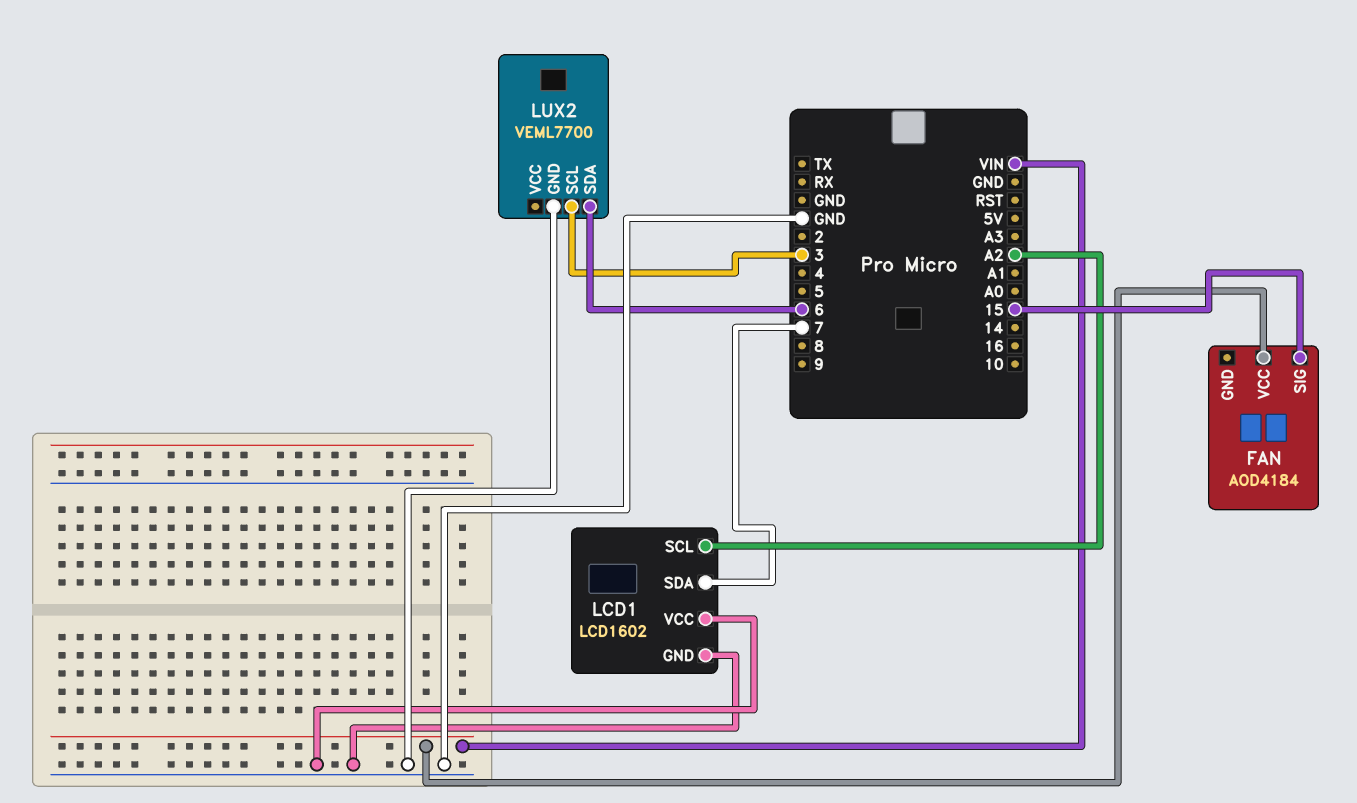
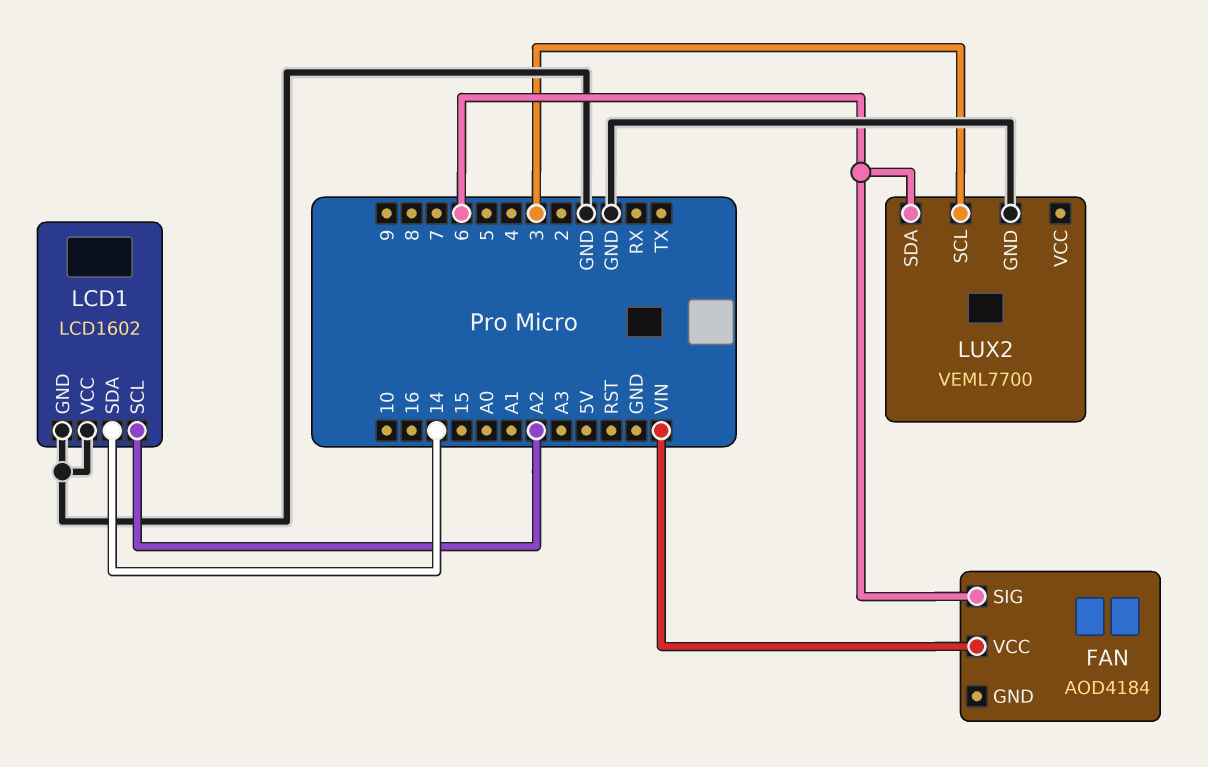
FAN pin SIG: 15 -> 6
LCD1 pin SDA: 7 -> 14

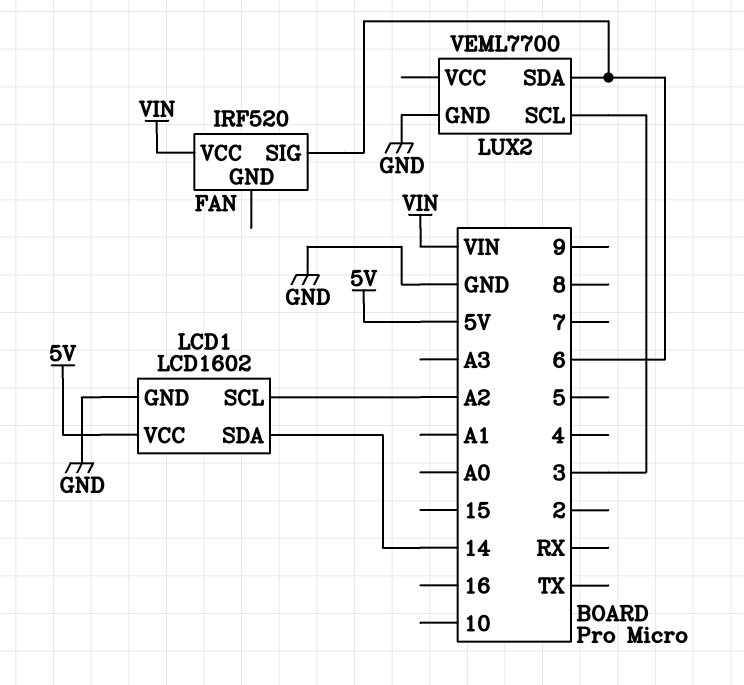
FAN: AOD4184 -> IRF520
LCD1 pin VCC: GND -> 5V

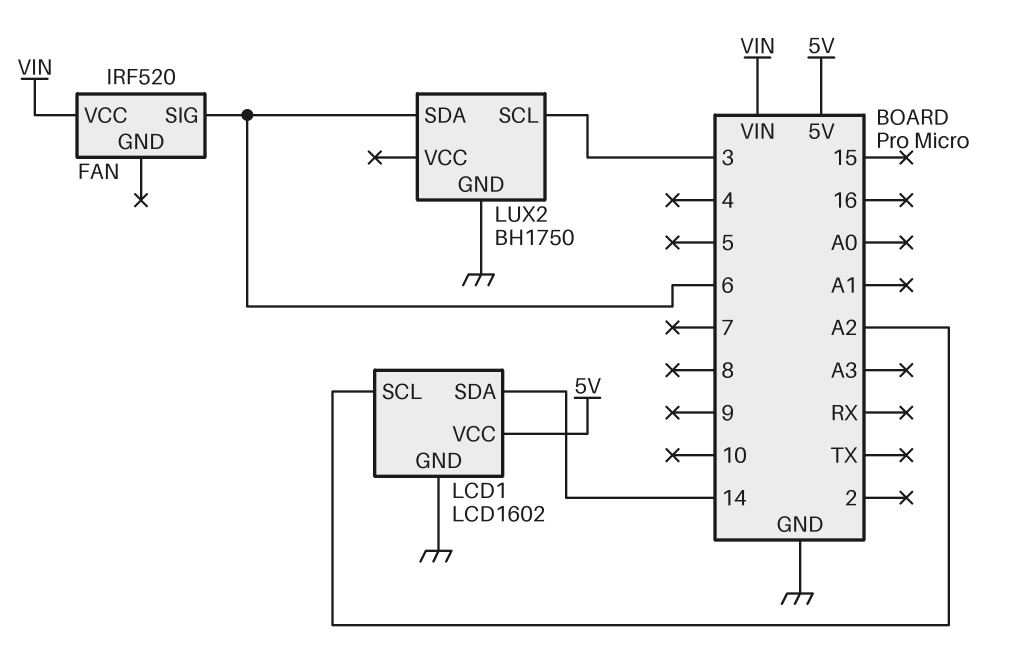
LUX2: VEML7700 -> BH1750

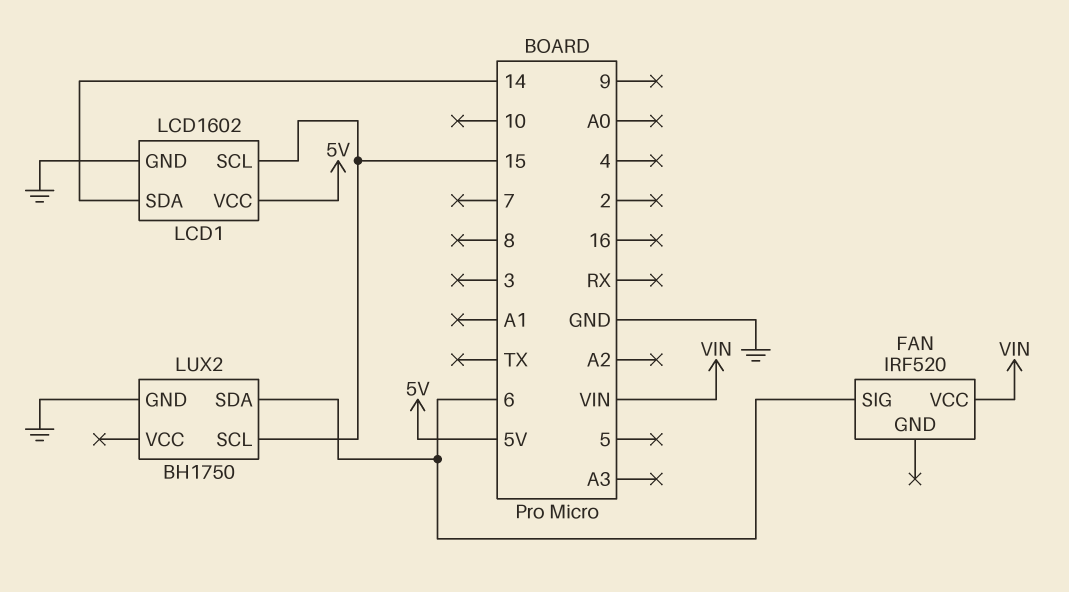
LCD1 pin SCL: A2 -> 15
LUX2 pin SCL: 3 -> 15

